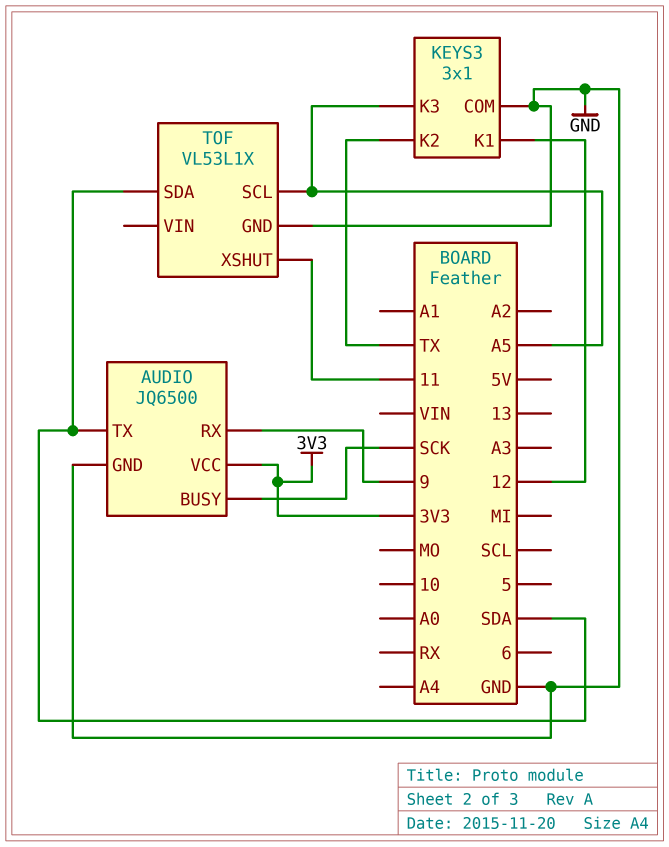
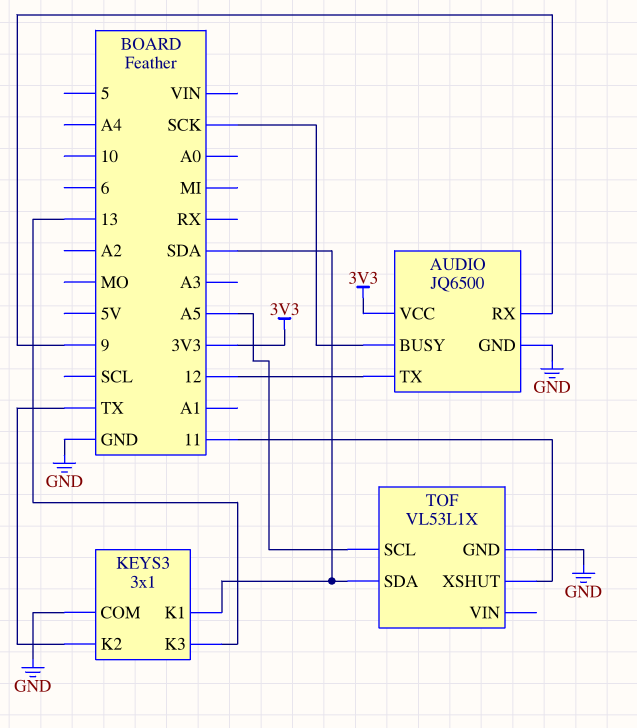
AUDIO pin TX: SDA -> 12
KEYS3 pin K1: 12 -> SDA
KEYS3 pin K3: A5 -> 13

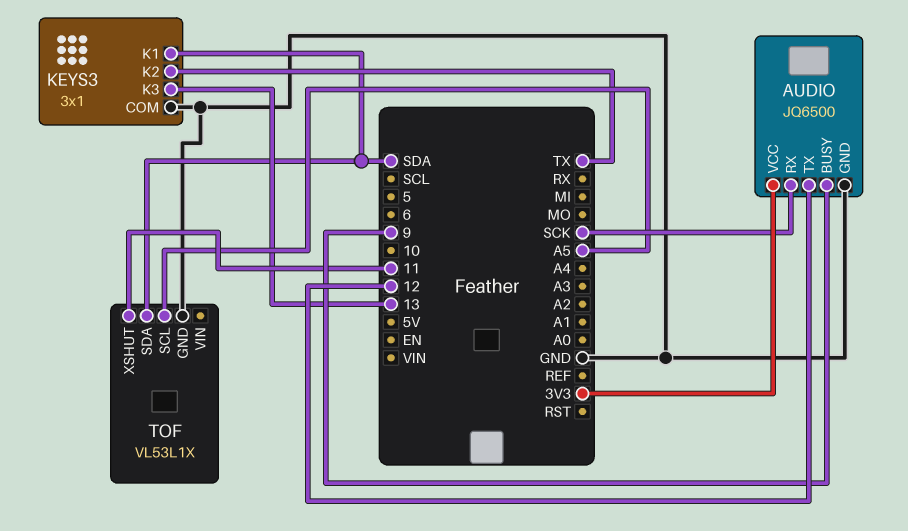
AUDIO pin BUSY: SCK -> 9
AUDIO pin RX: 9 -> SCK

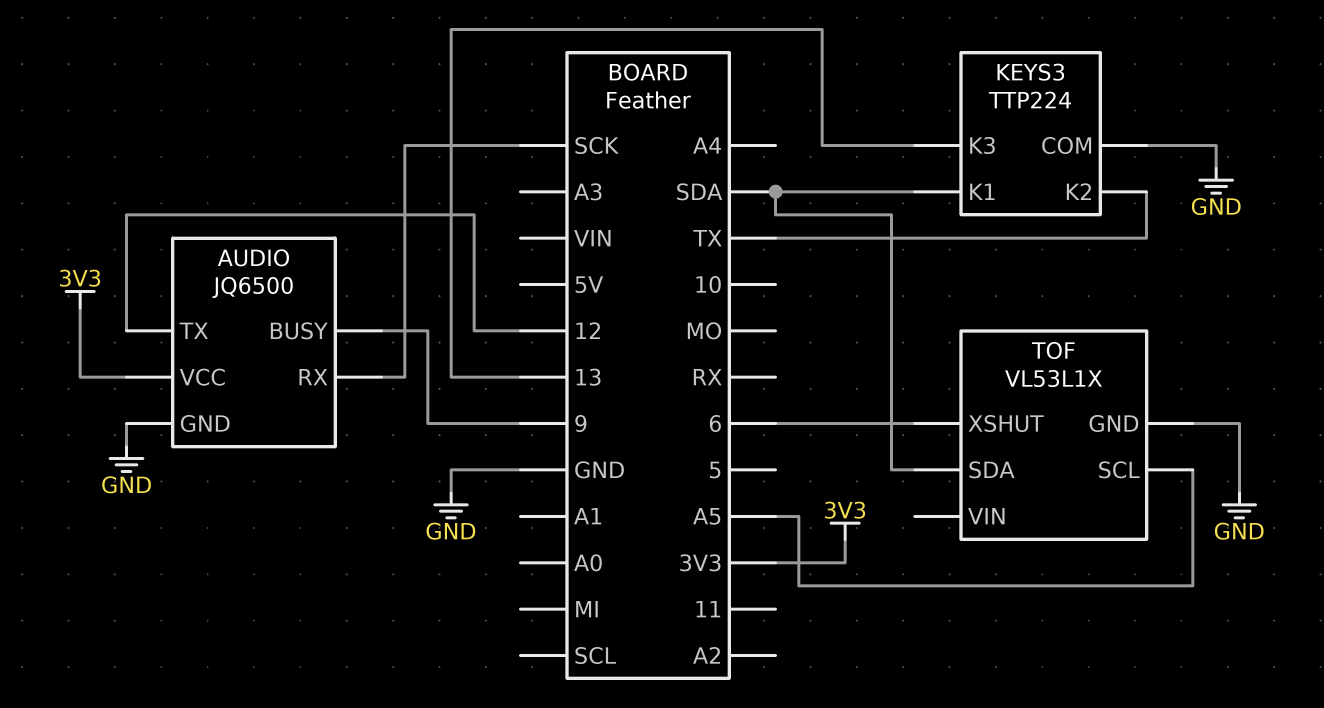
KEYS3: 3x1 -> TTP224
TOF pin XSHUT: 11 -> 6

